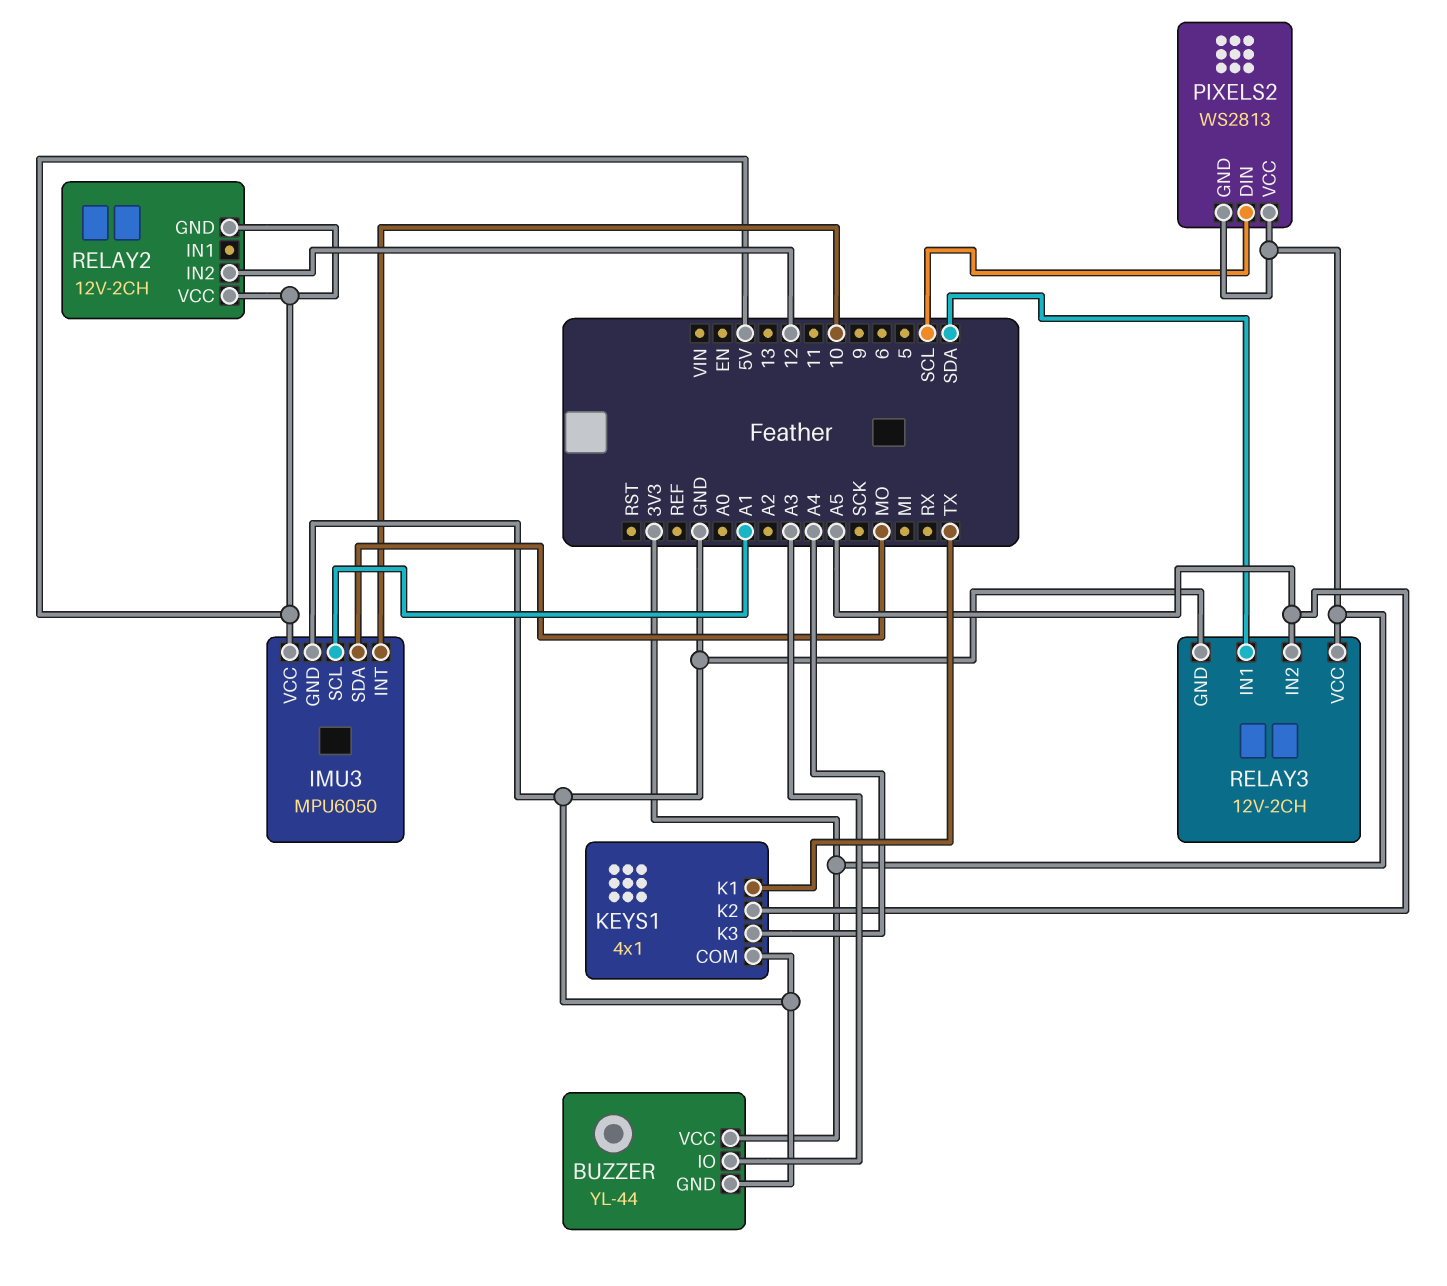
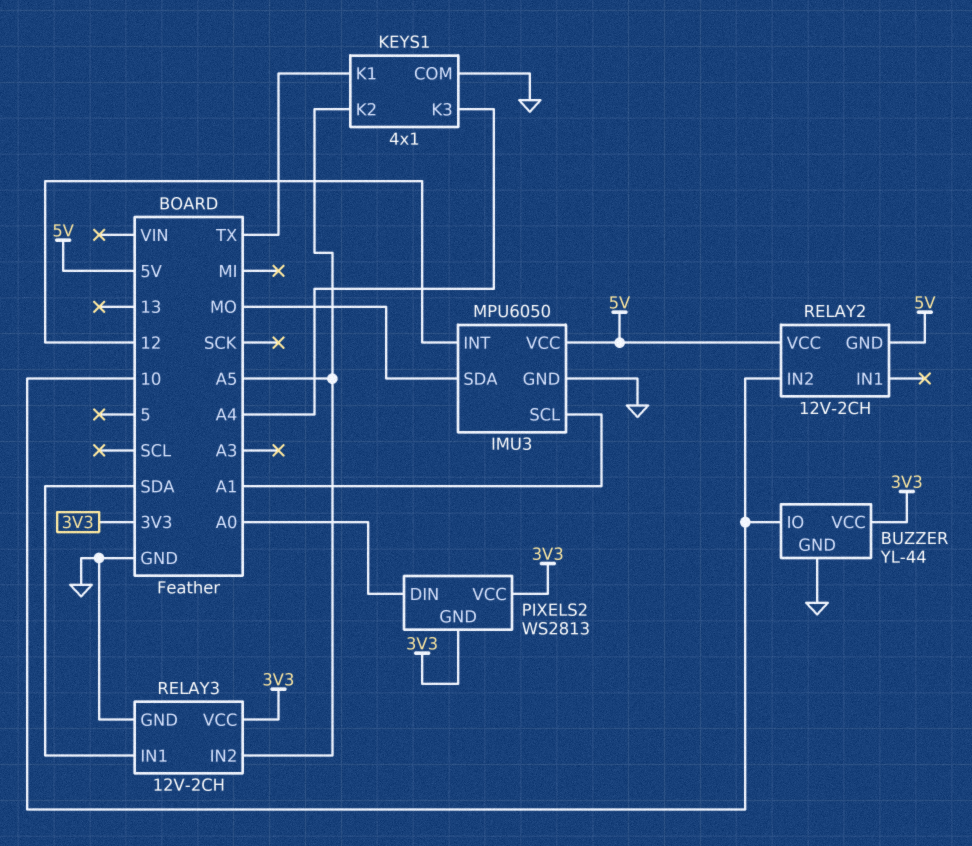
BUZZER pin IO: A3 -> 10
IMU3 pin INT: 10 -> 12
PIXELS2 pin DIN: SCL -> A0
RELAY2 pin IN2: 12 -> 10

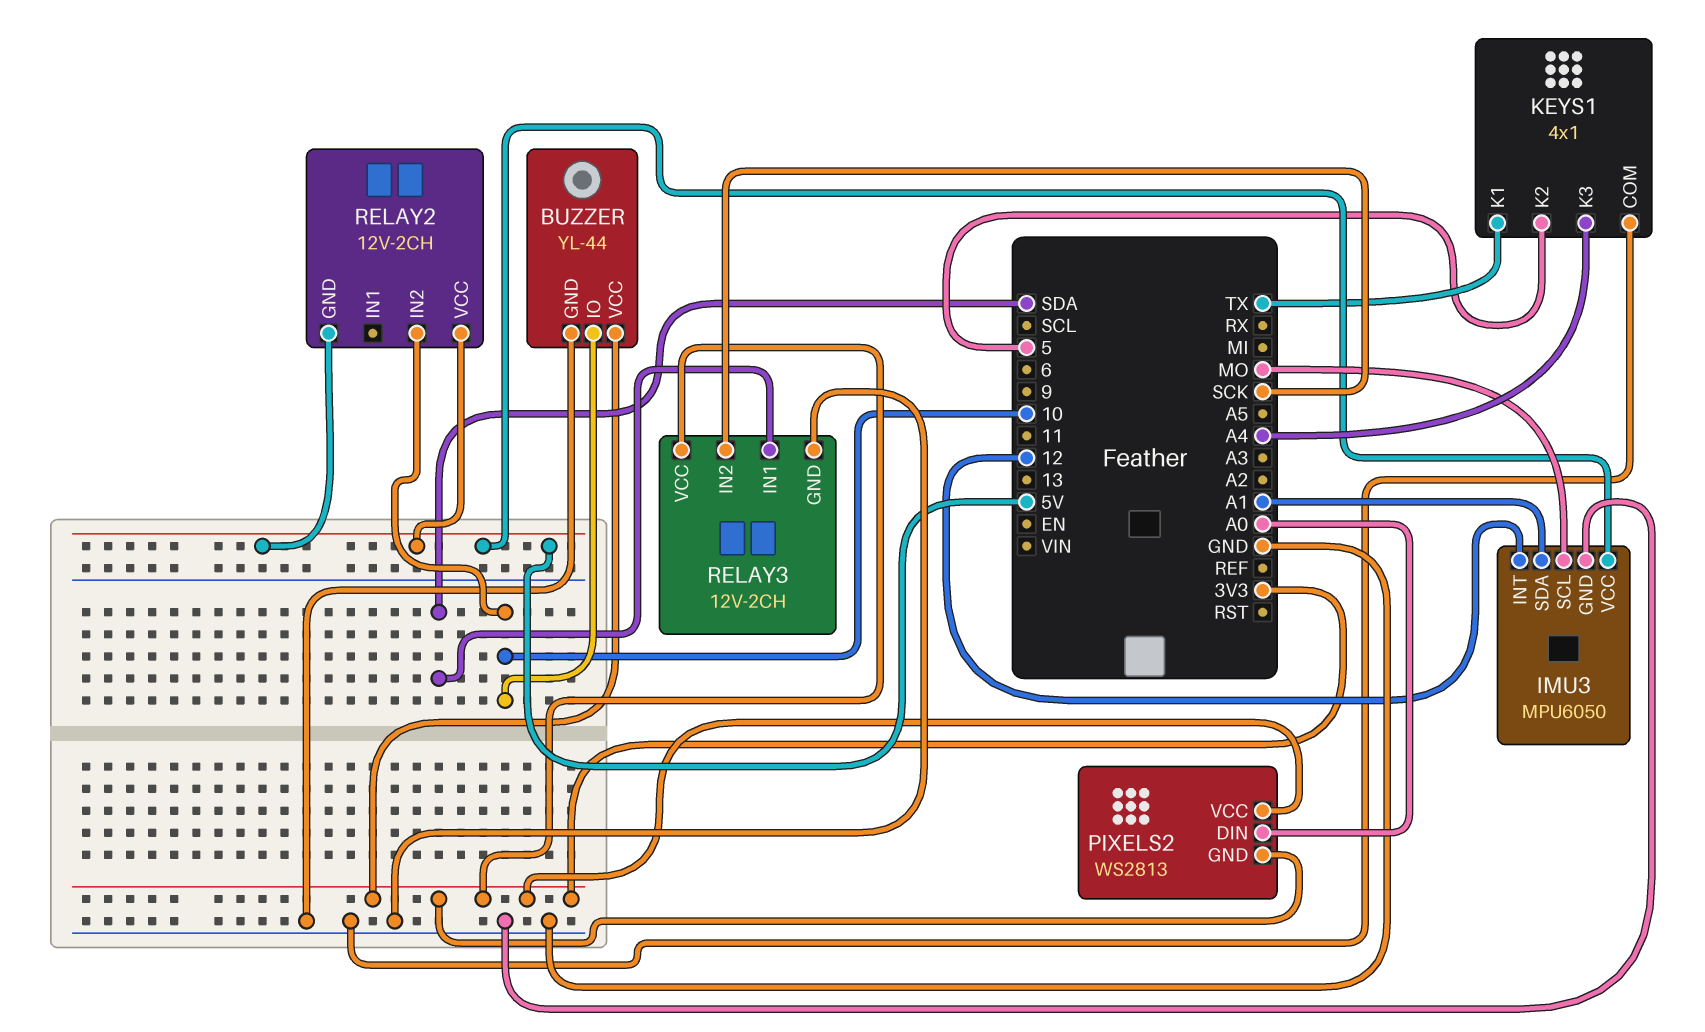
IMU3 pin SCL: A1 -> MO
IMU3 pin SDA: MO -> A1
KEYS1 pin K2: A5 -> 5
RELAY3 pin IN2: A5 -> SCK

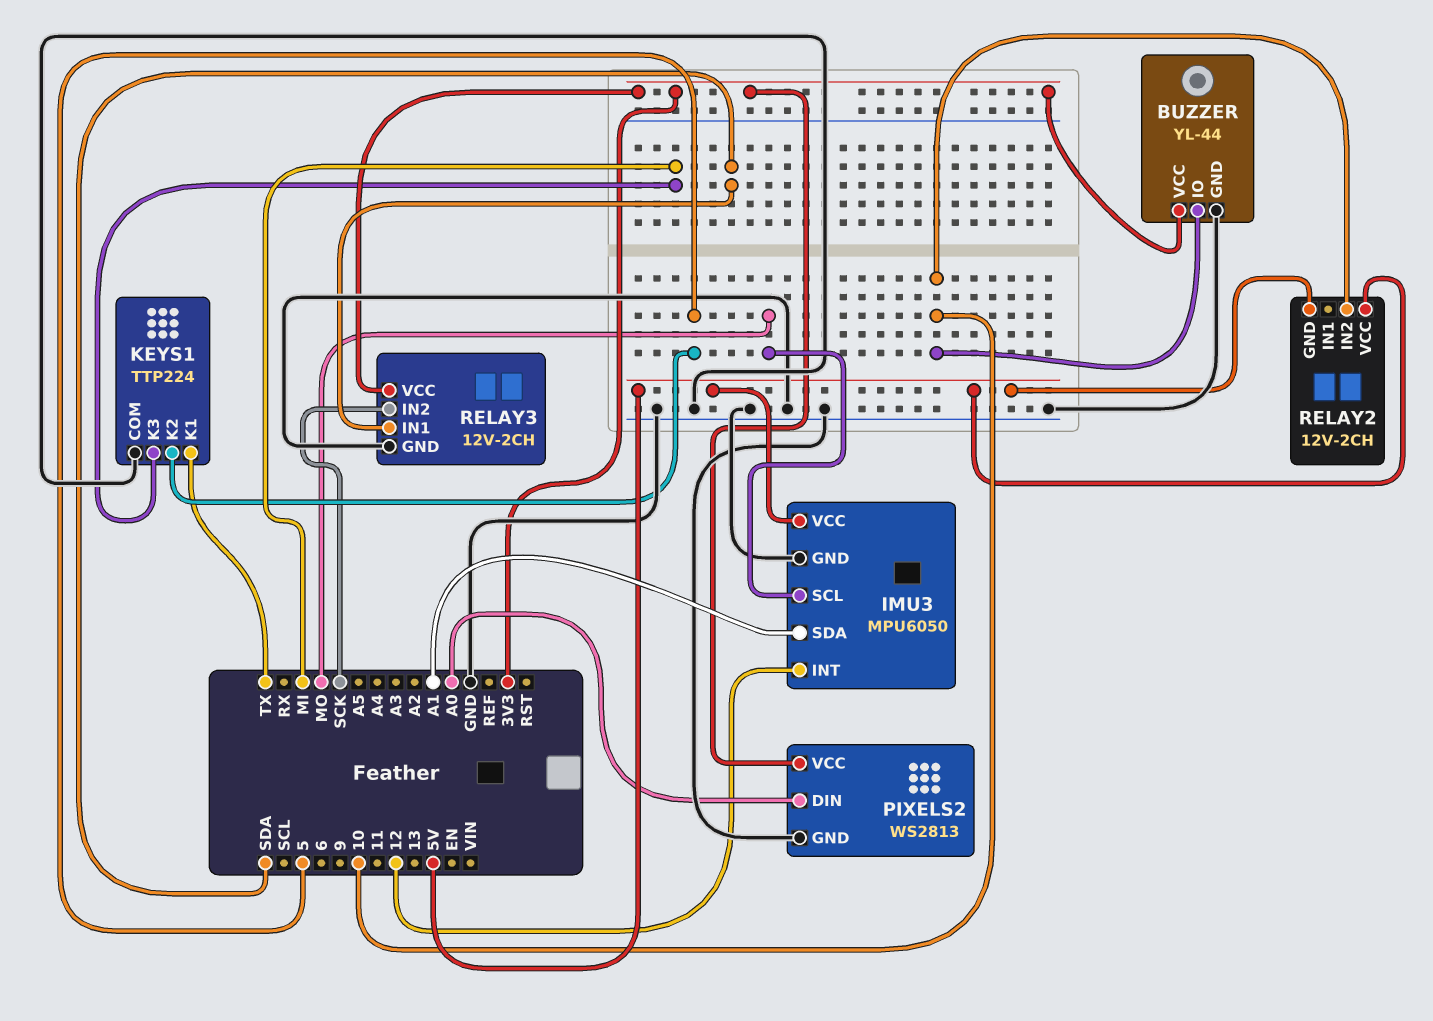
KEYS1: 4x1 -> TTP224
KEYS1 pin K3: A4 -> MI
PIXELS2 pin GND: 3V3 -> GND

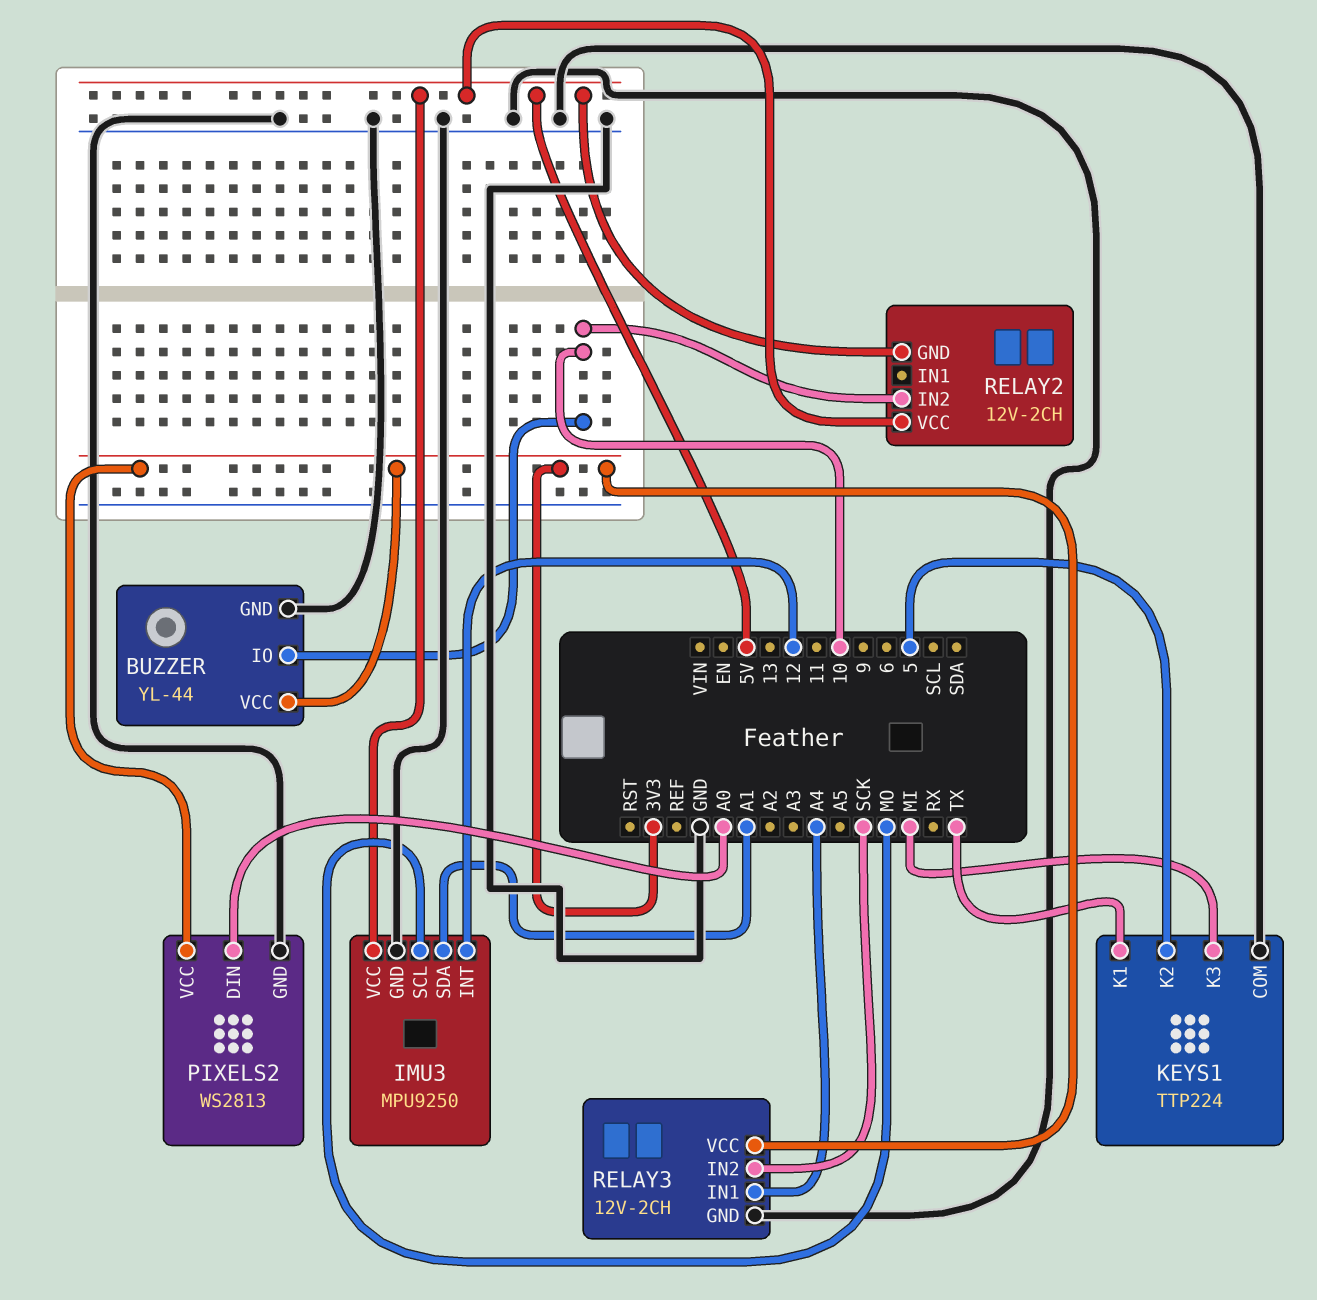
IMU3: MPU6050 -> MPU9250
RELAY3 pin IN1: SDA -> A4

